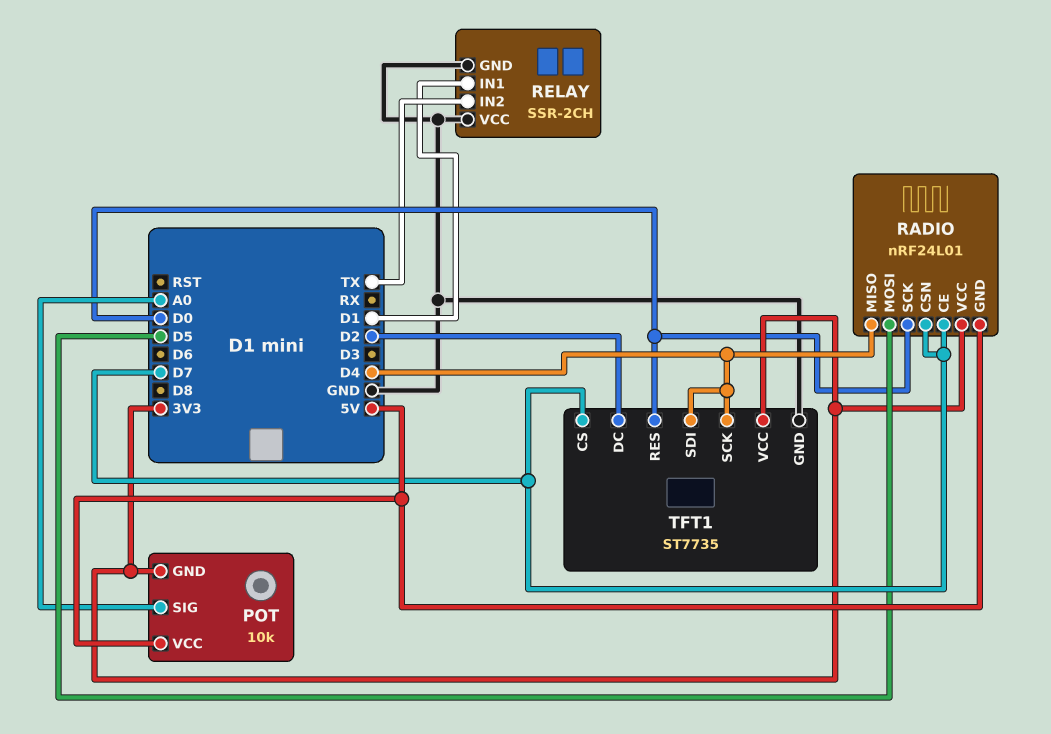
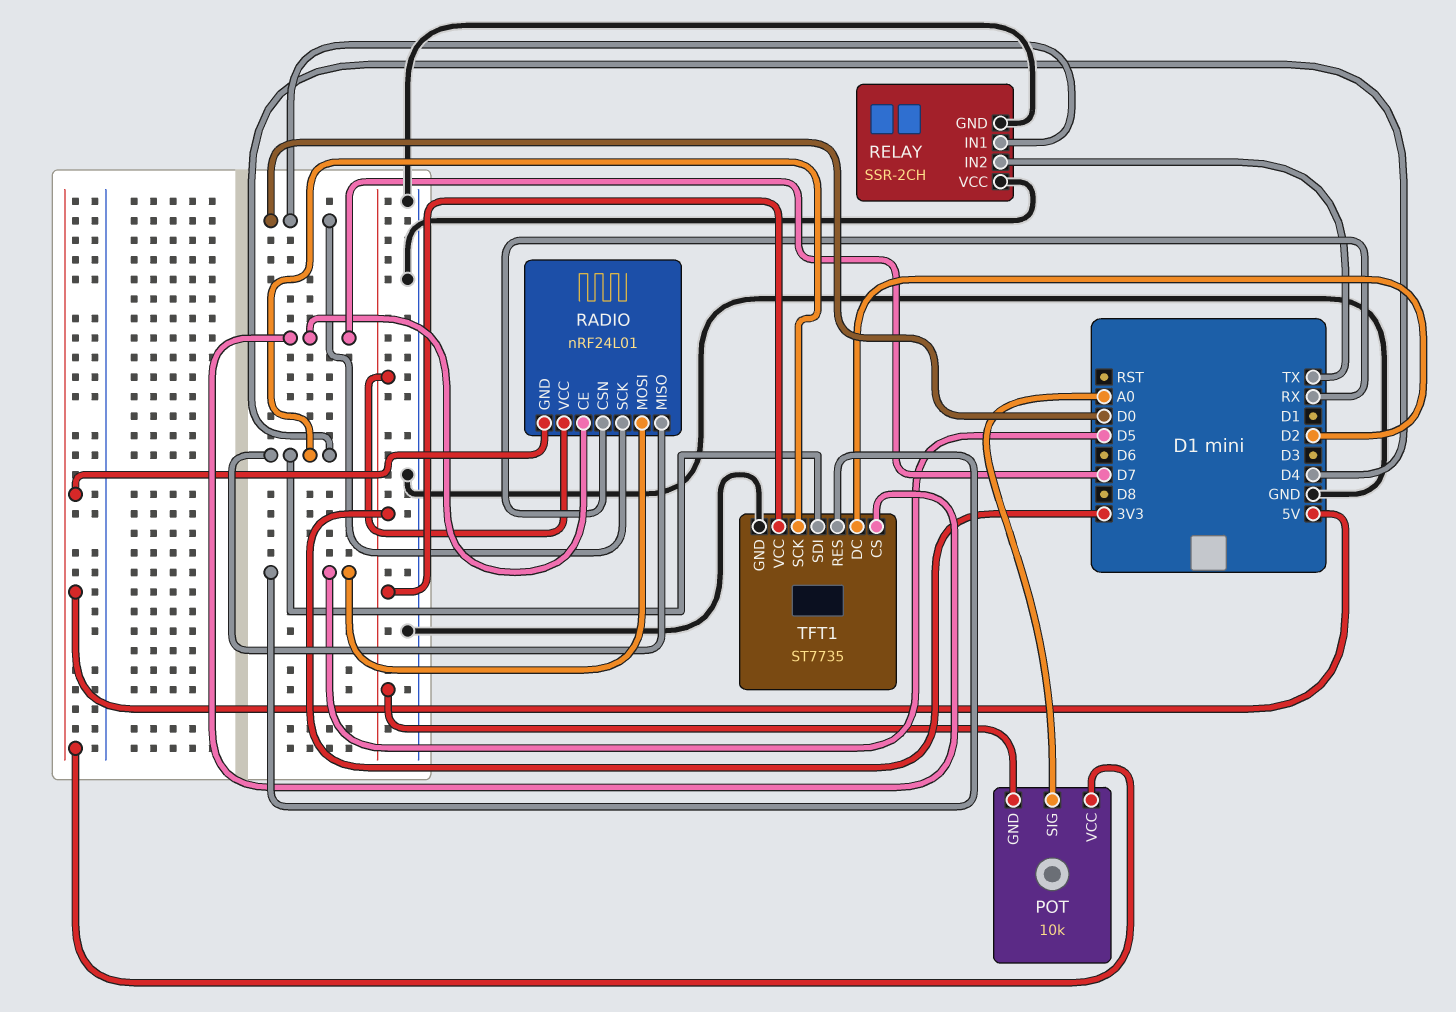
RADIO pin CSN: D7 -> RX
RELAY pin IN1: D1 -> D0
TFT1 pin RES: D0 -> D5

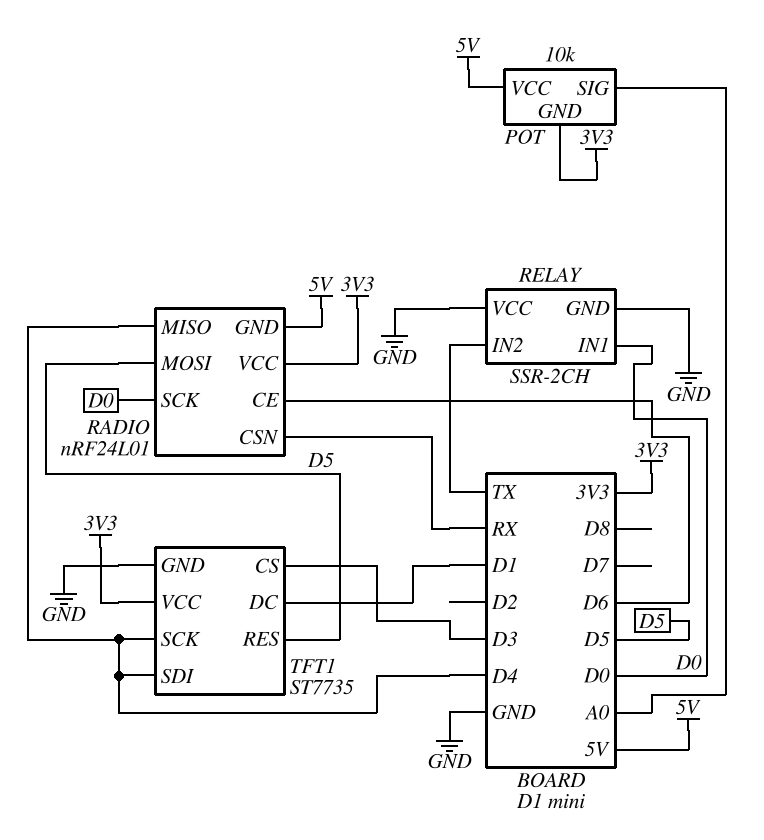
RADIO pin CE: D7 -> D6
TFT1 pin CS: D7 -> D3
TFT1 pin DC: D2 -> D1

